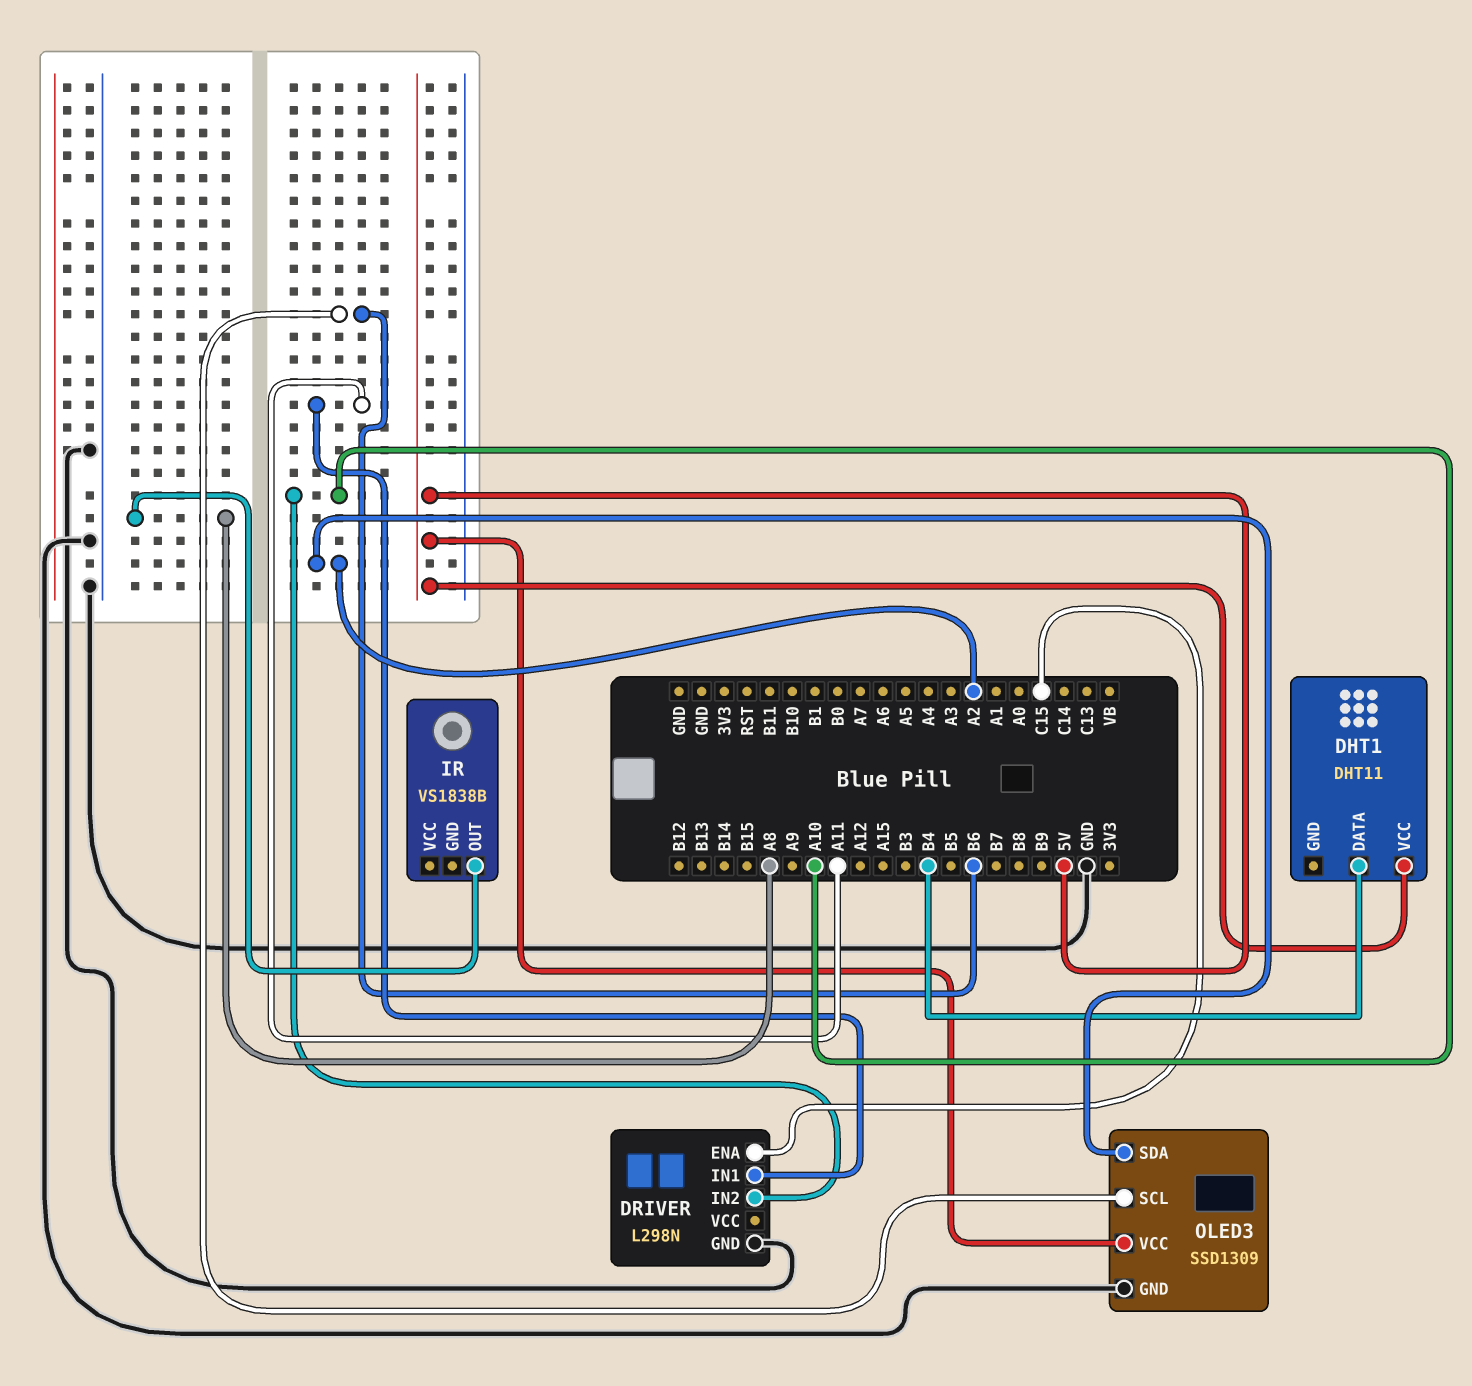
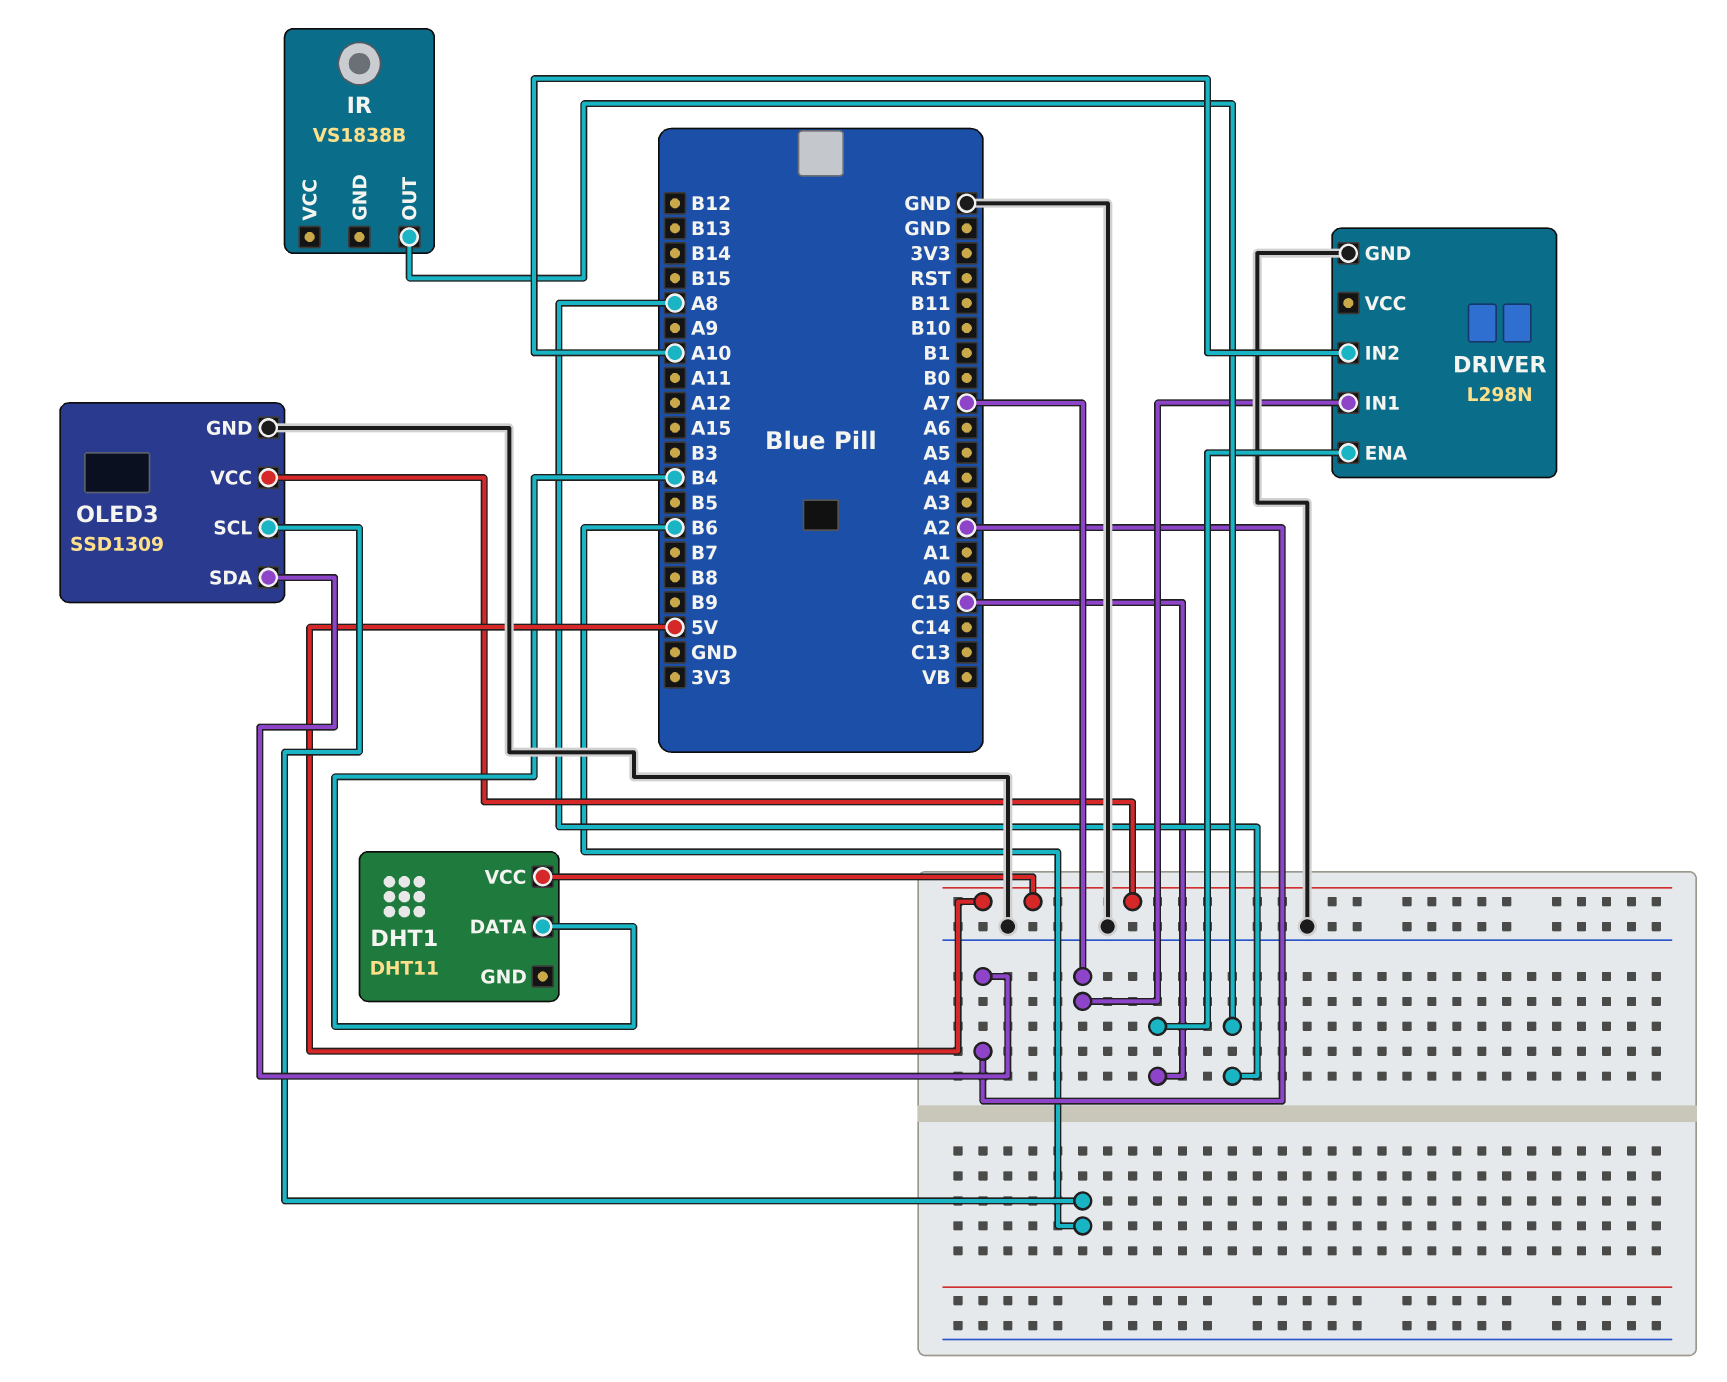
DRIVER pin IN1: A11 -> A7

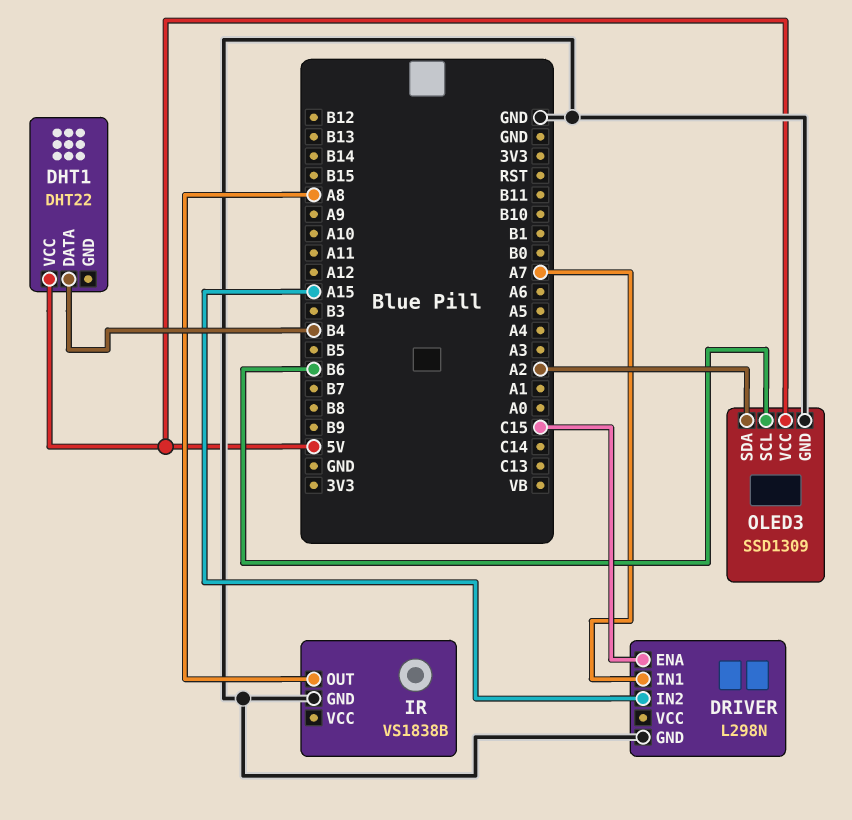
DHT1: DHT11 -> DHT22
DRIVER pin IN2: A10 -> A15
IR pin GND: none -> GND

